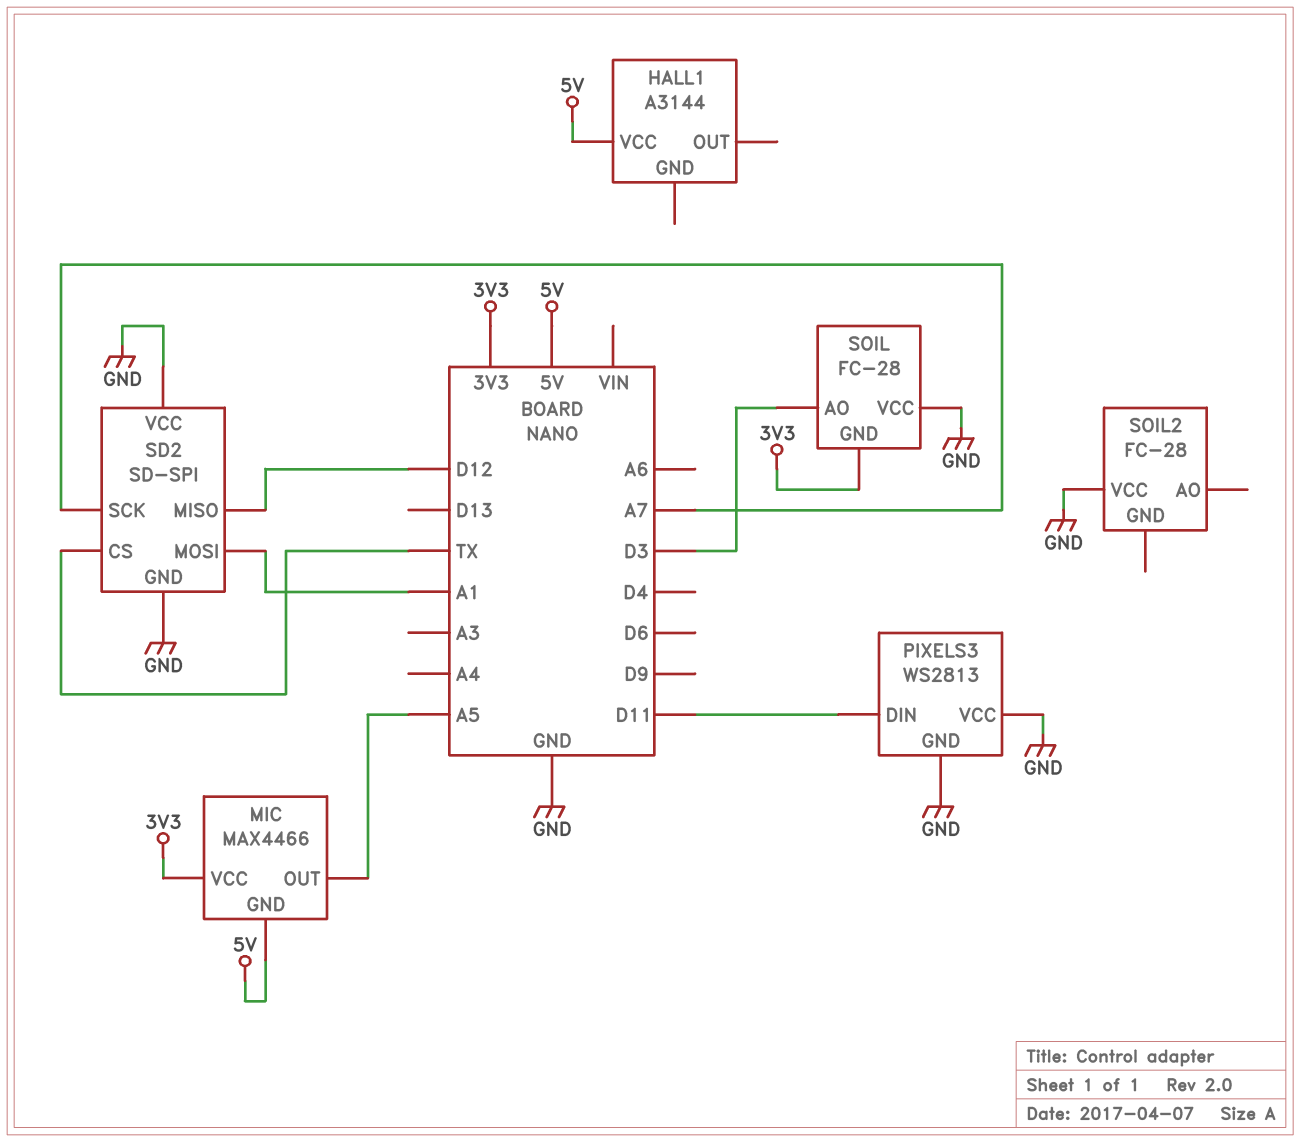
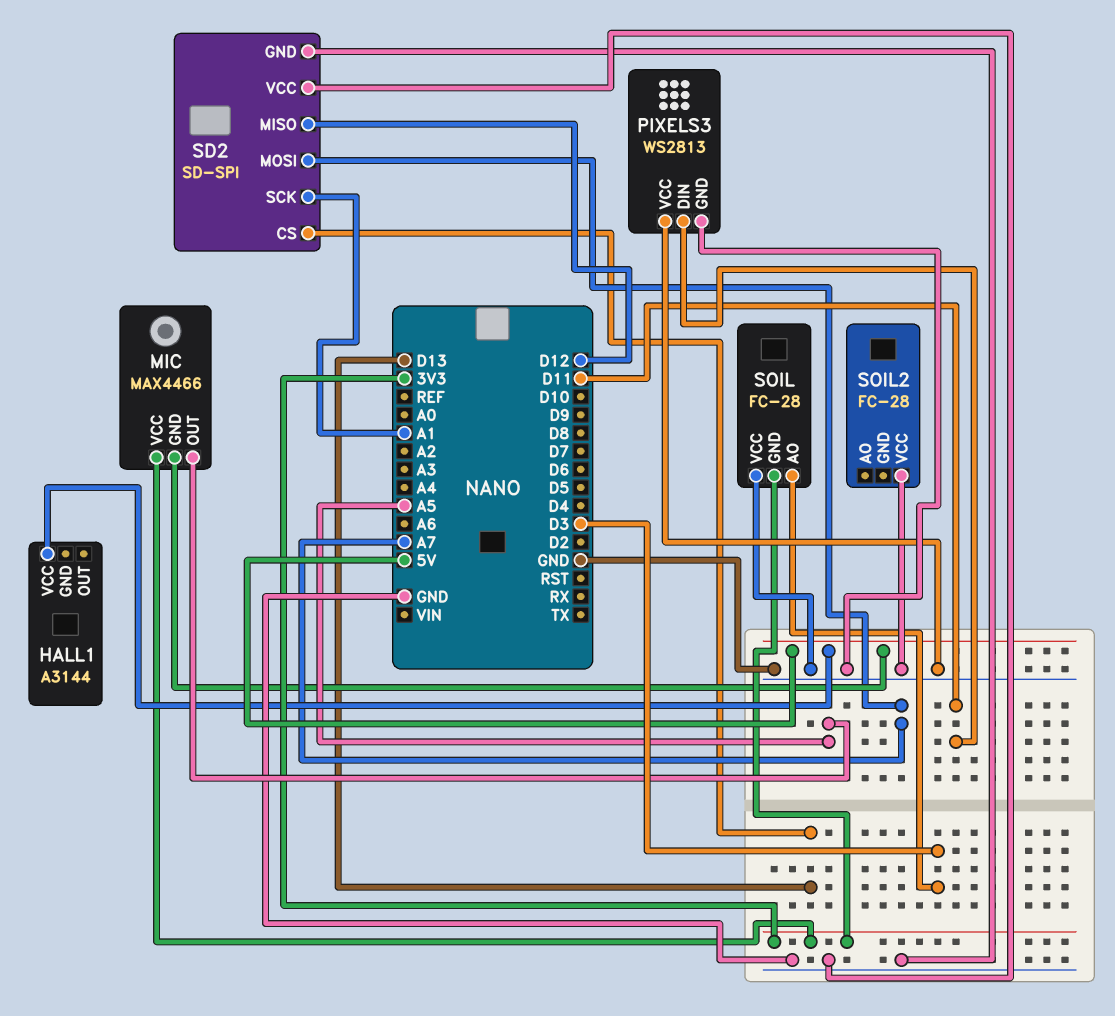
SD2 pin CS: TX -> D13
SD2 pin MOSI: A1 -> A7
SD2 pin SCK: A7 -> A1

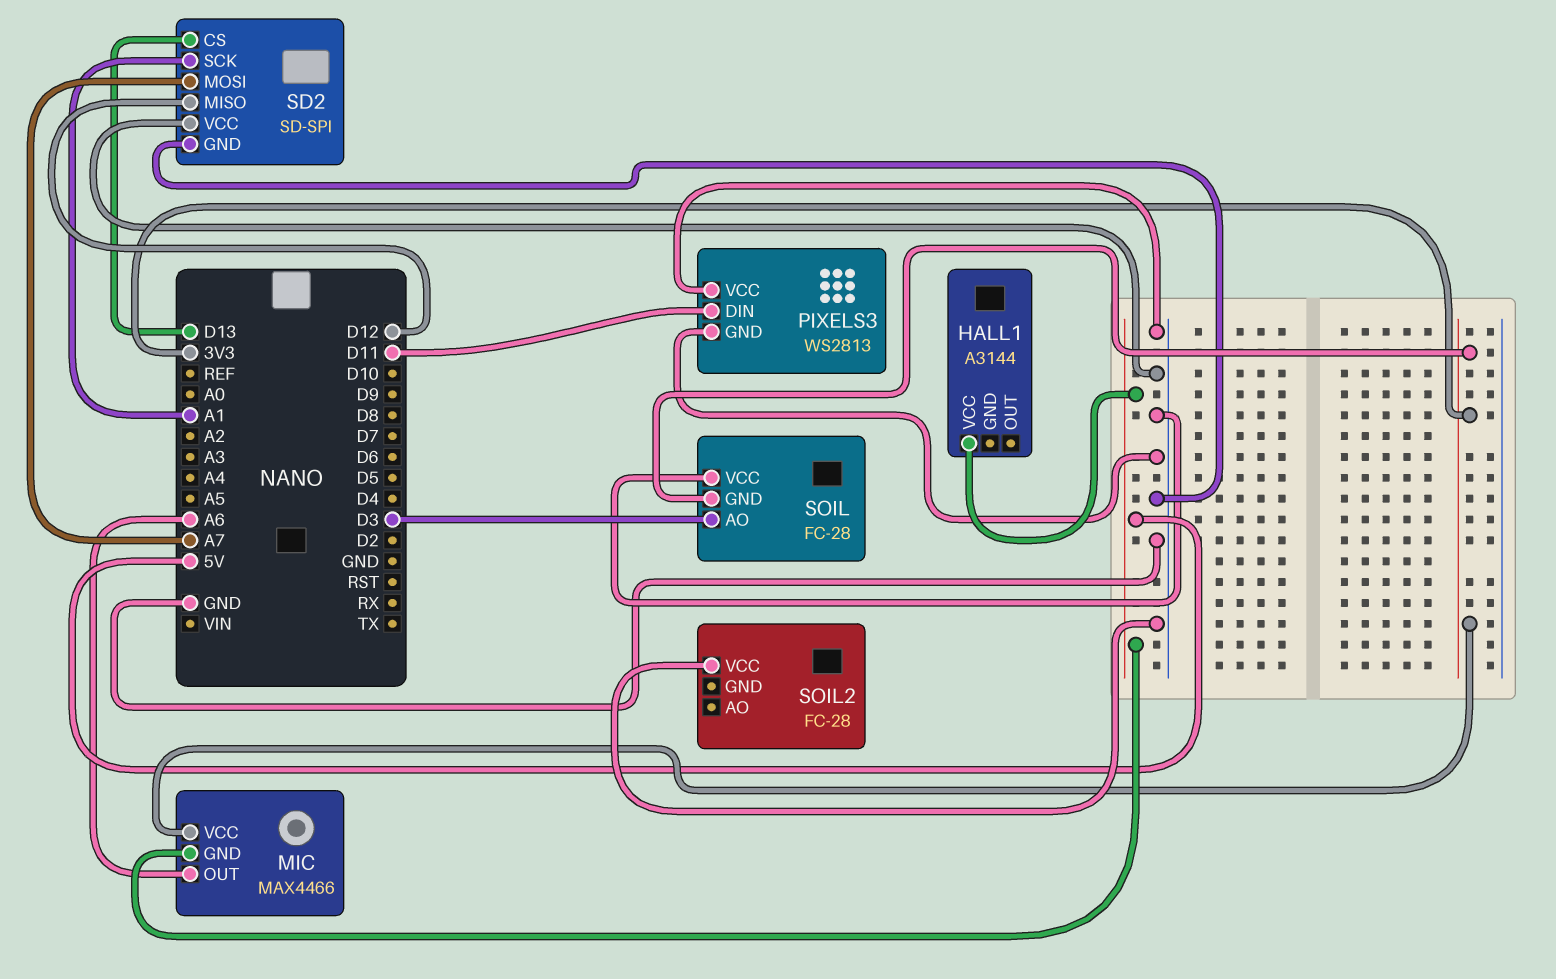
MIC pin OUT: A5 -> A6

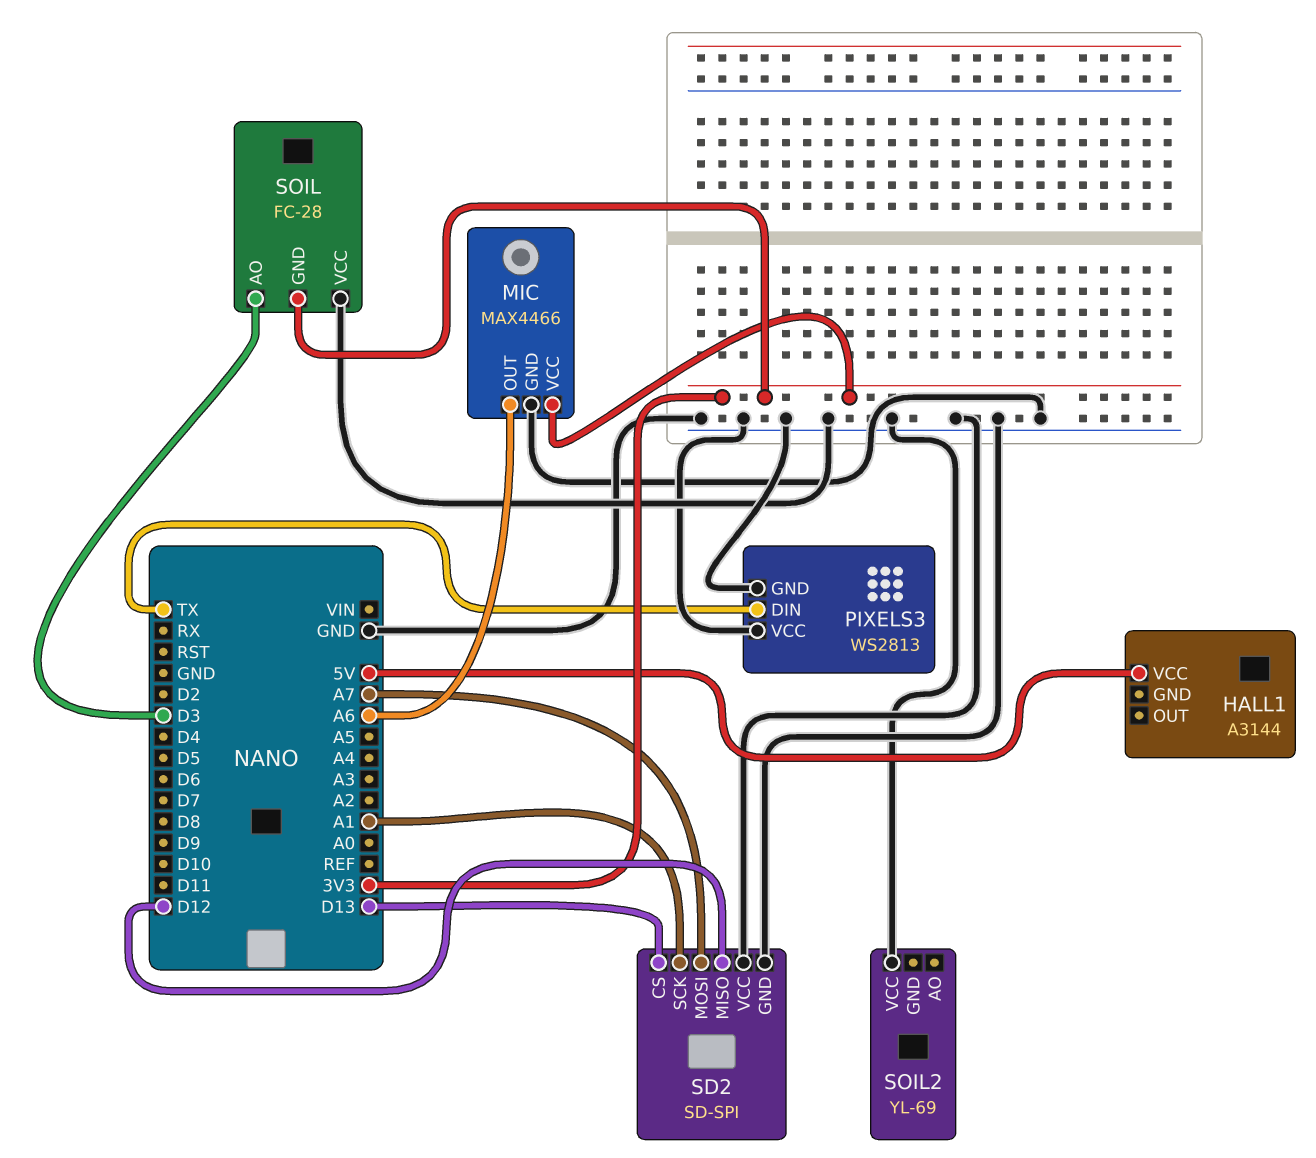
MIC pin GND: 5V -> GND
PIXELS3 pin DIN: D11 -> TX
SOIL2: FC-28 -> YL-69

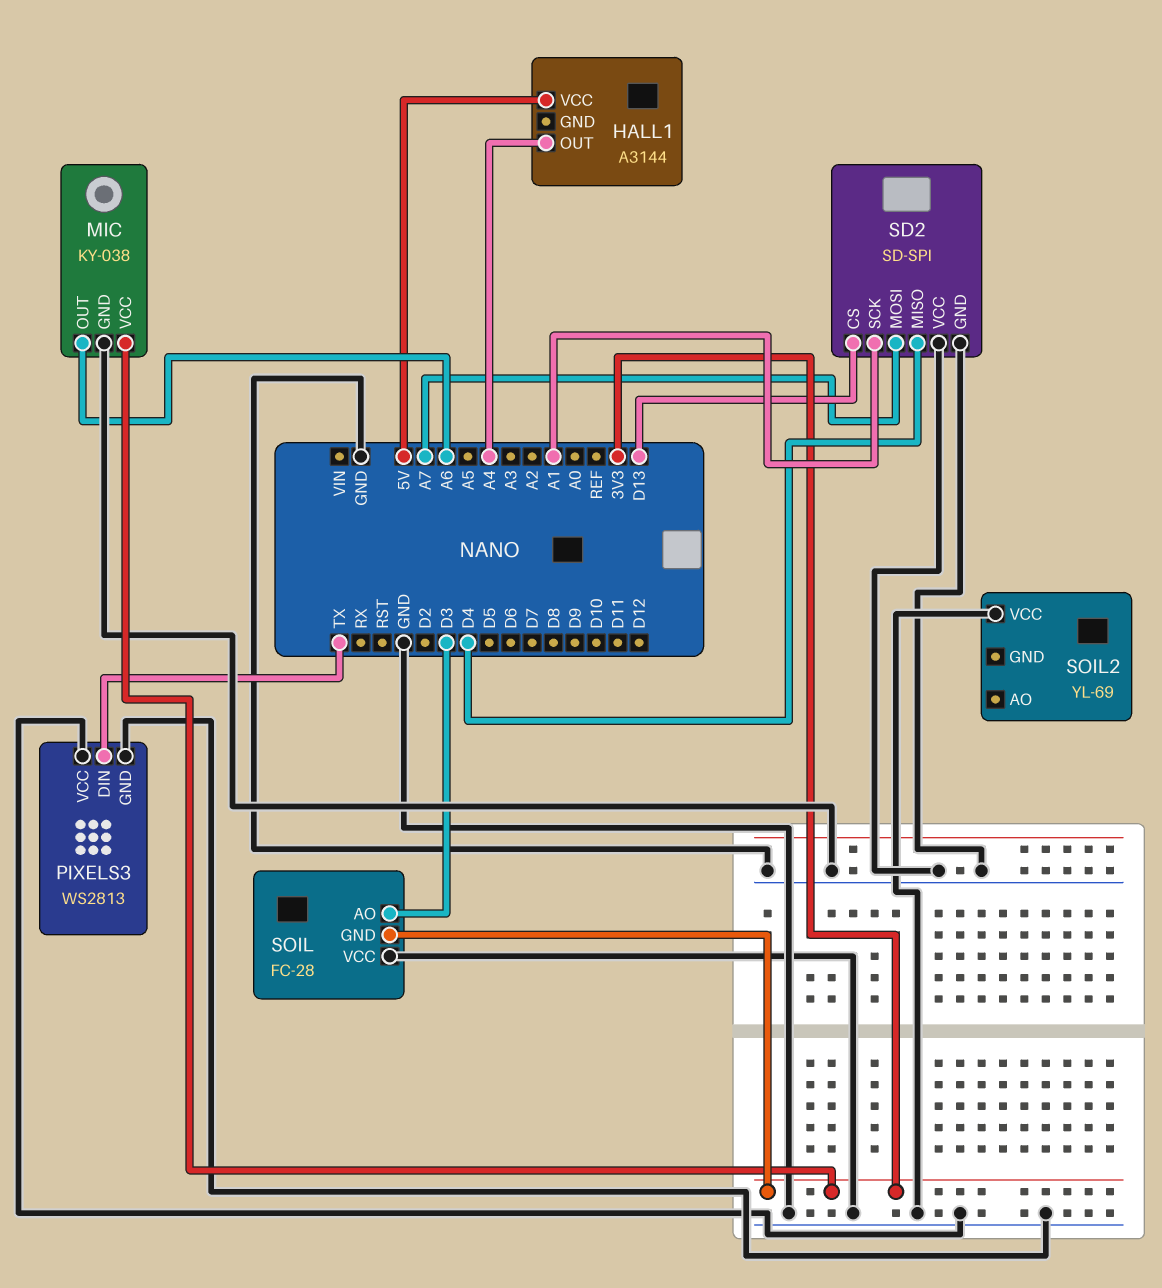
HALL1 pin OUT: none -> A4
MIC: MAX4466 -> KY-038
SD2 pin MISO: D12 -> D4

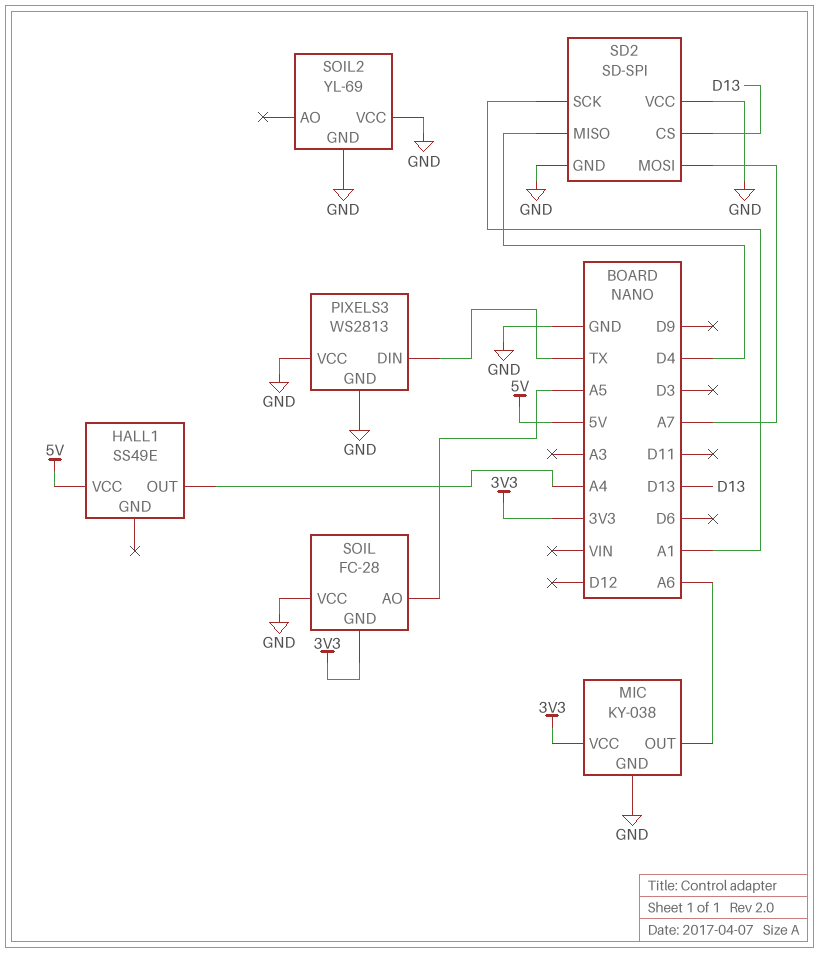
HALL1: A3144 -> SS49E
SOIL pin AO: D3 -> A5
SOIL2 pin GND: none -> GND

